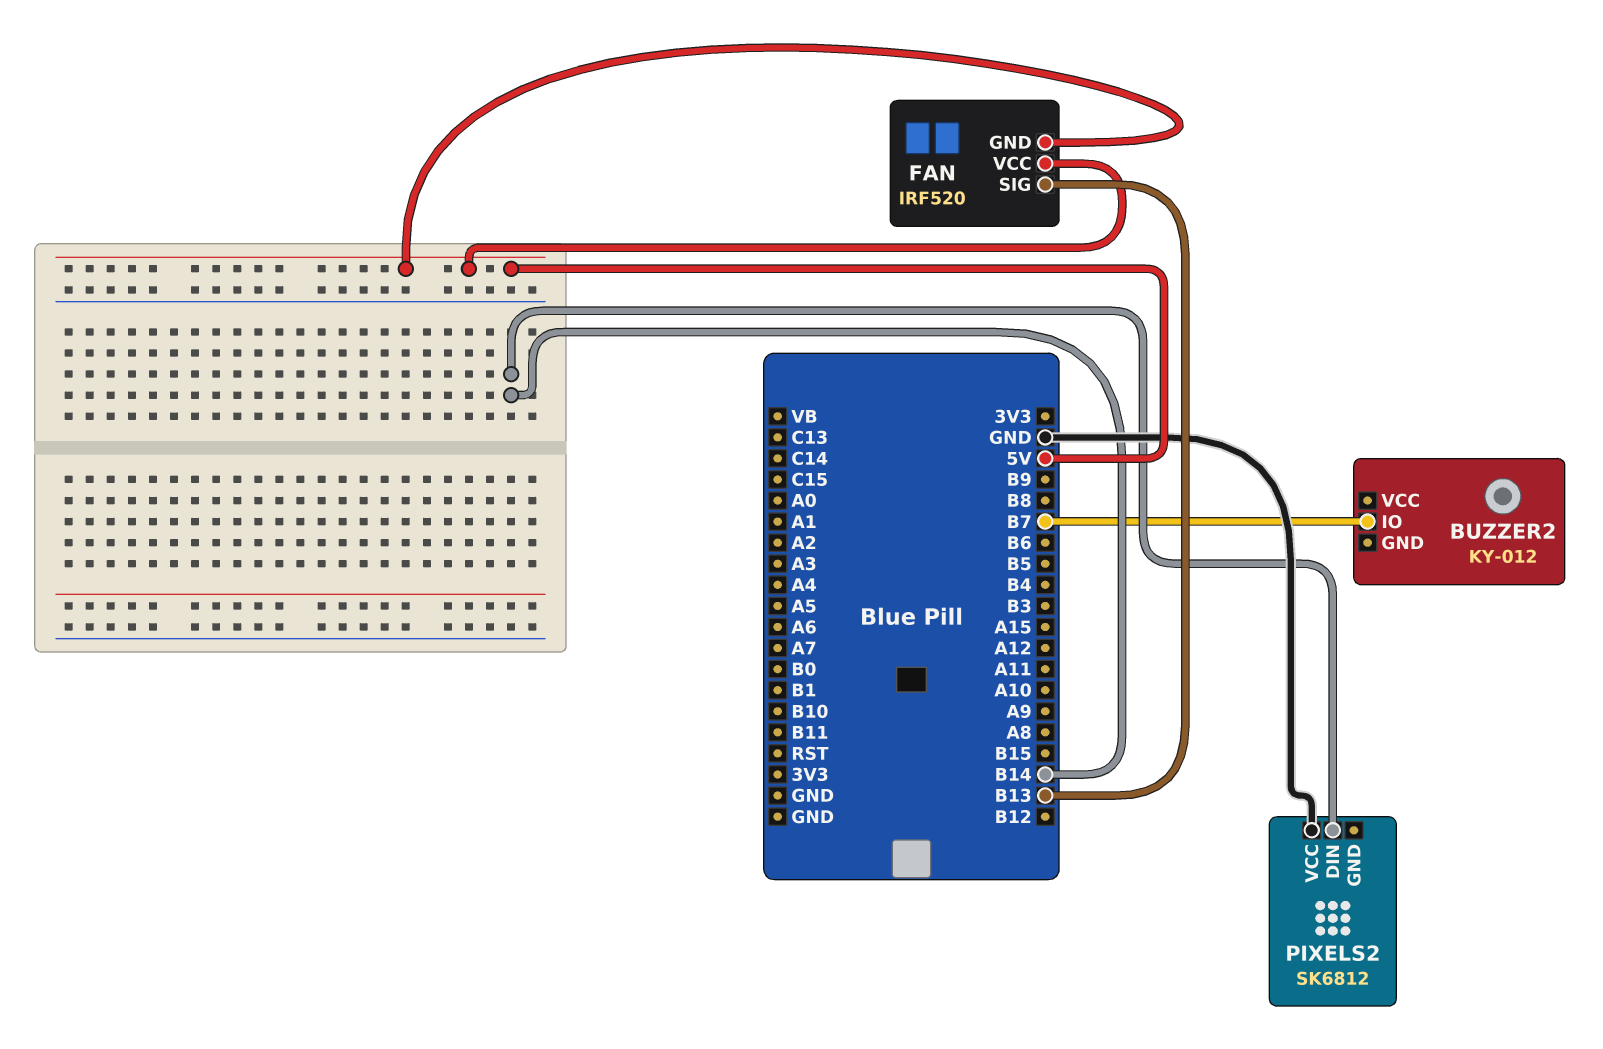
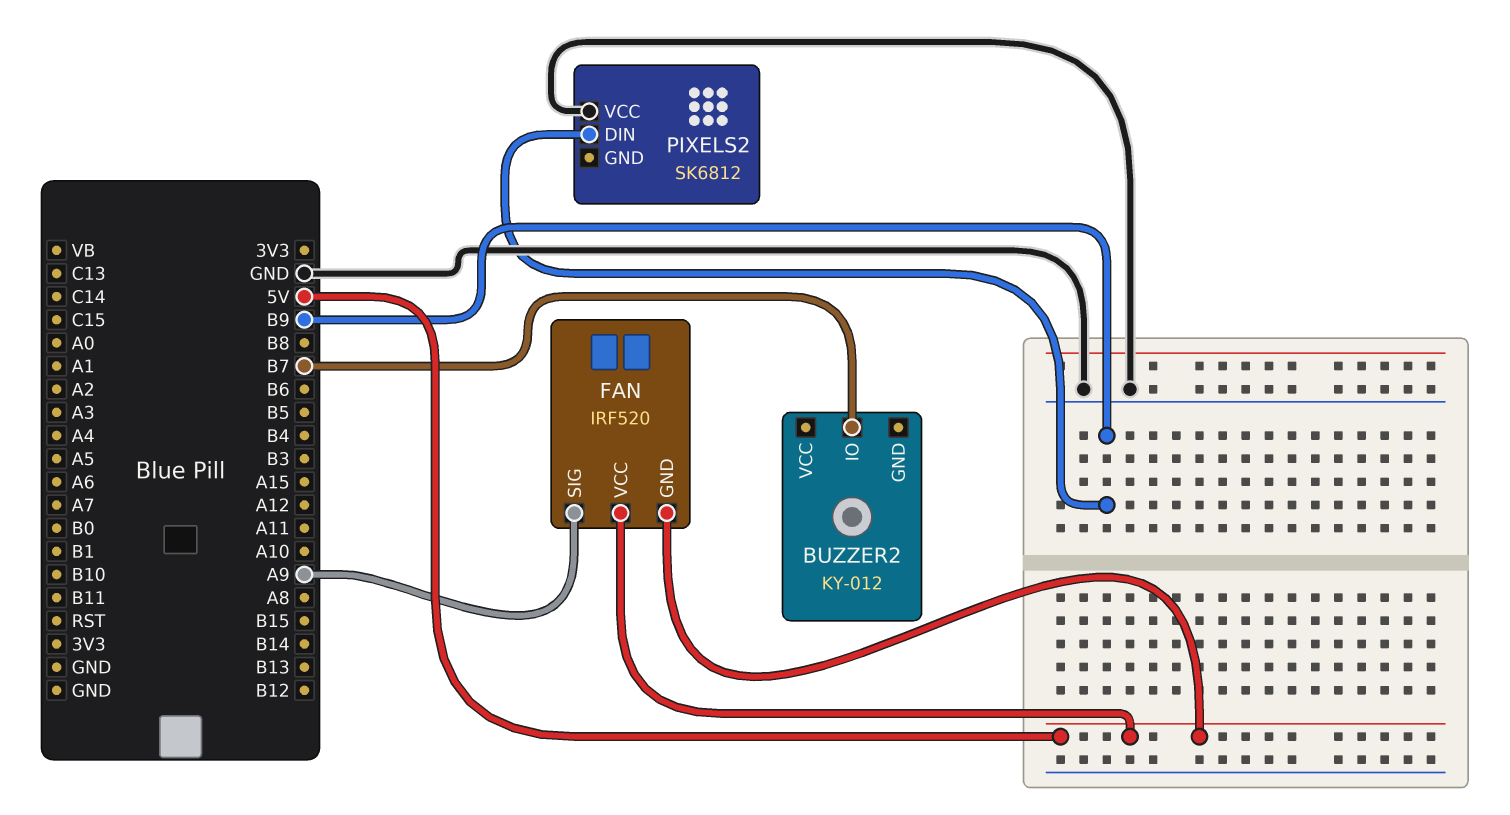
FAN pin SIG: B13 -> A9
PIXELS2 pin DIN: B14 -> B9

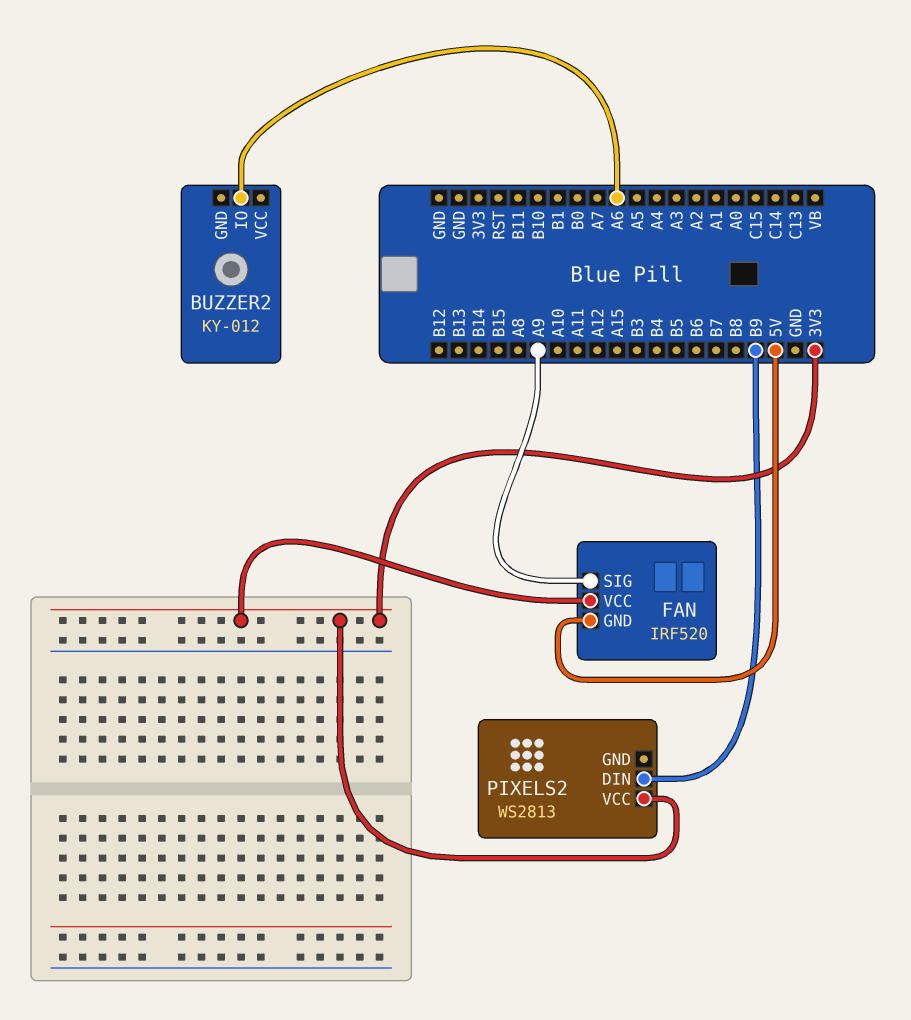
BUZZER2 pin IO: B7 -> A6
FAN pin VCC: 5V -> 3V3
PIXELS2: SK6812 -> WS2813
PIXELS2 pin VCC: GND -> 3V3

